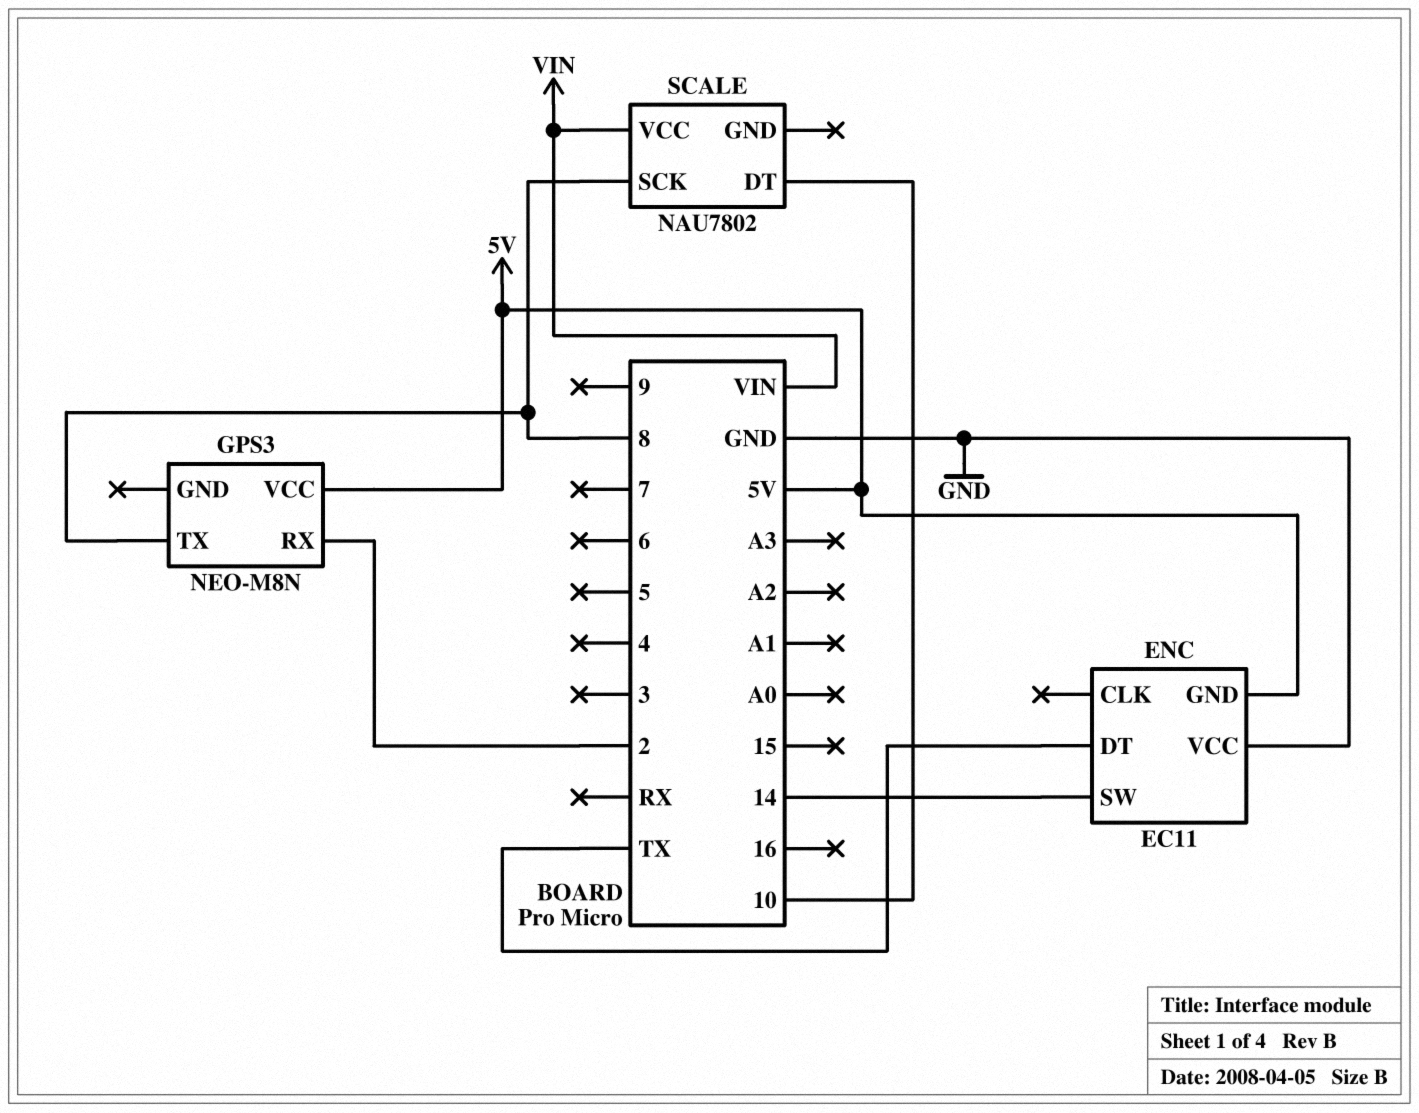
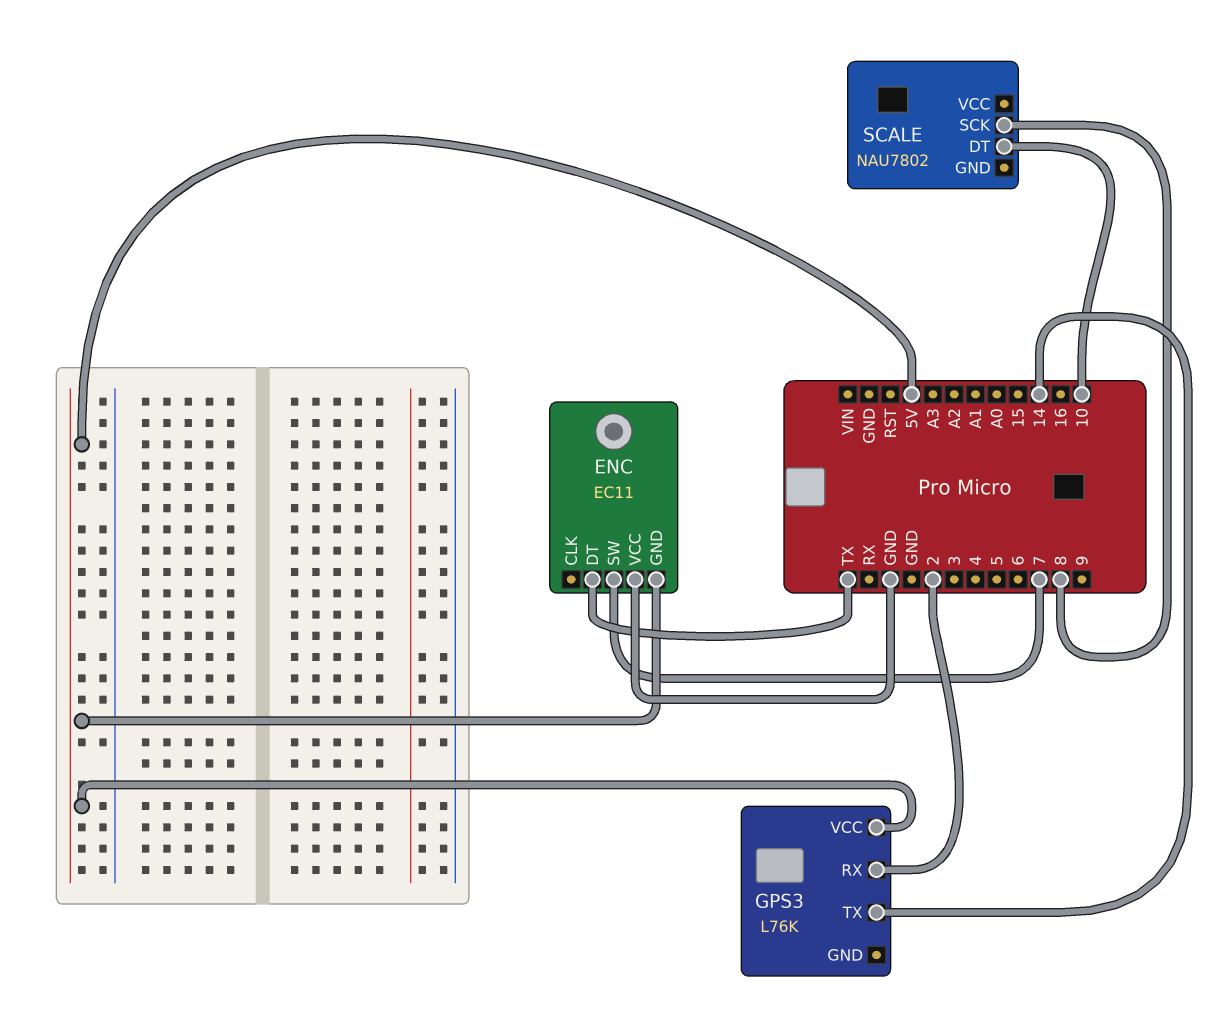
ENC pin SW: 14 -> 7
GPS3: NEO-M8N -> L76K
GPS3 pin TX: 8 -> 14
SCALE pin VCC: VIN -> none

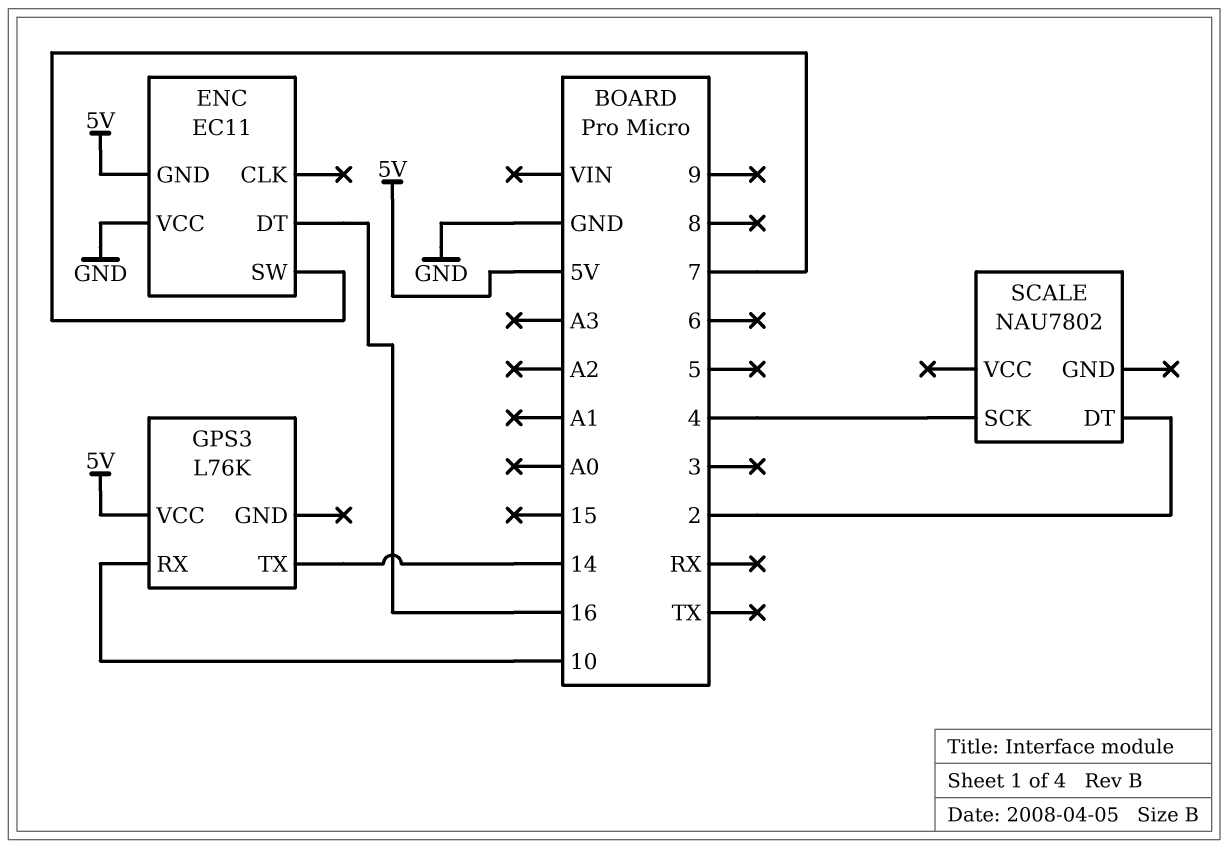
ENC pin DT: TX -> 16
GPS3 pin RX: 2 -> 10
SCALE pin DT: 10 -> 2
SCALE pin SCK: 8 -> 4

